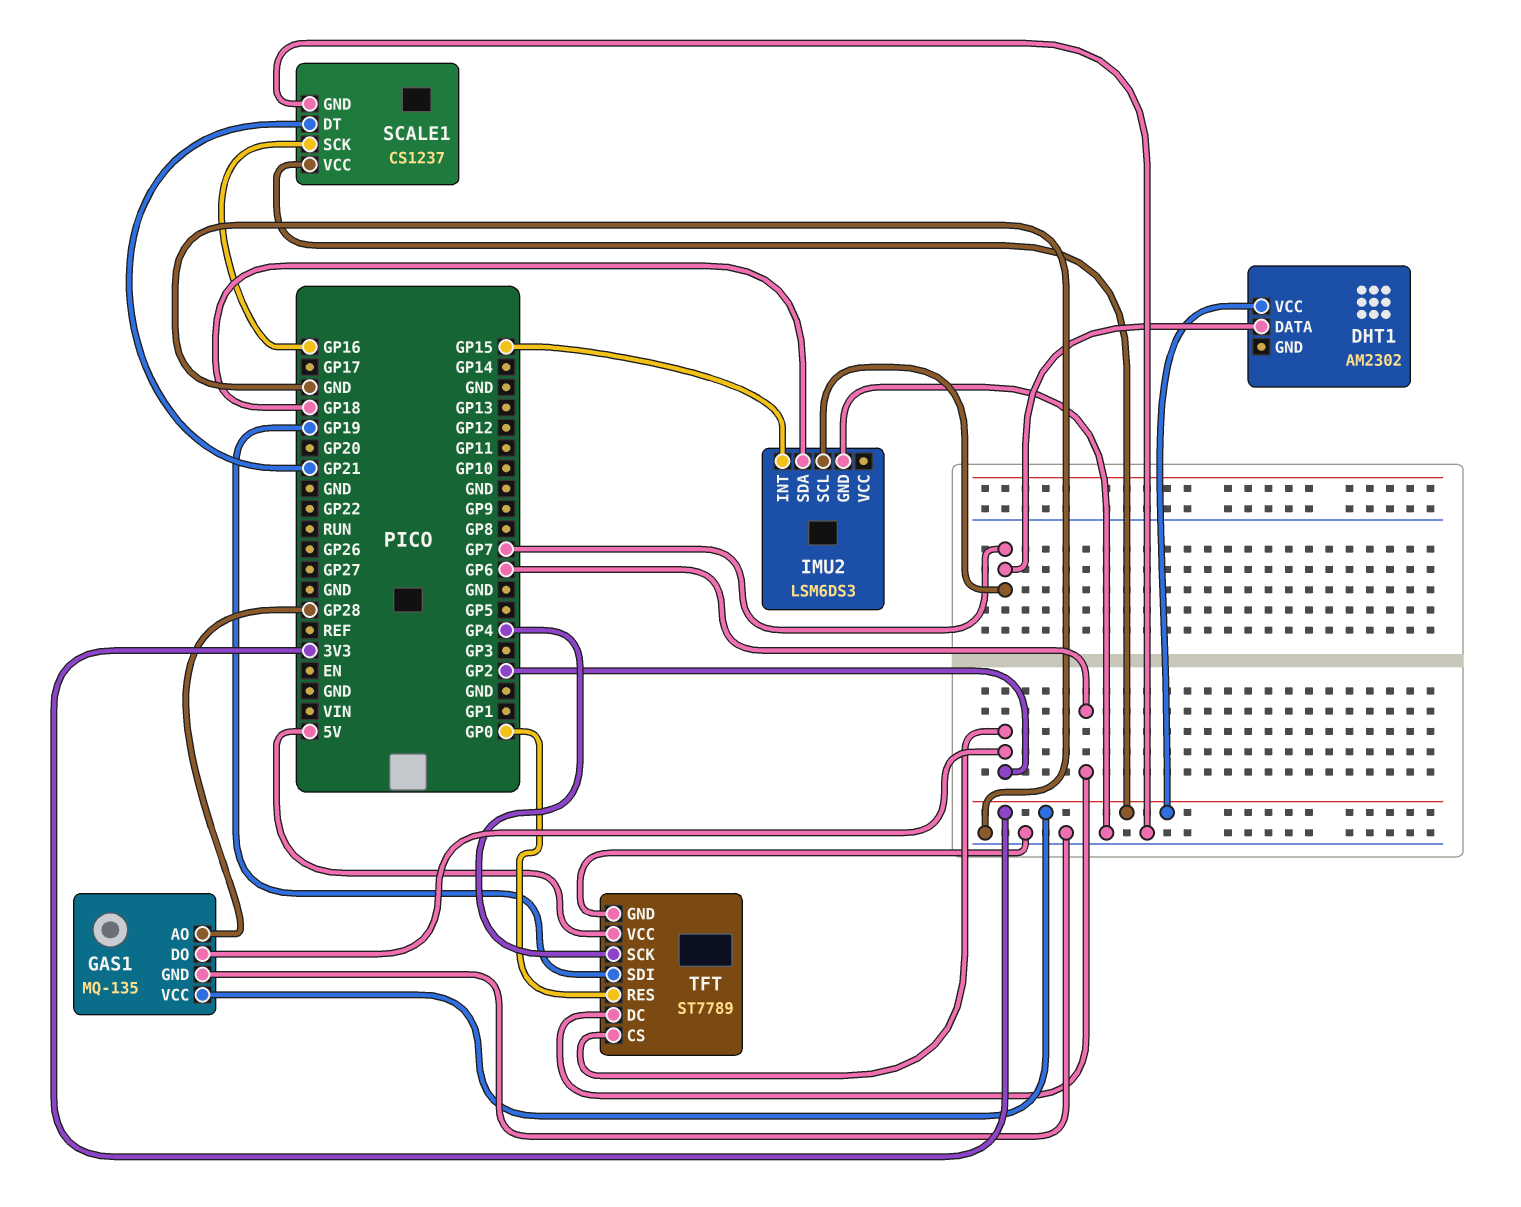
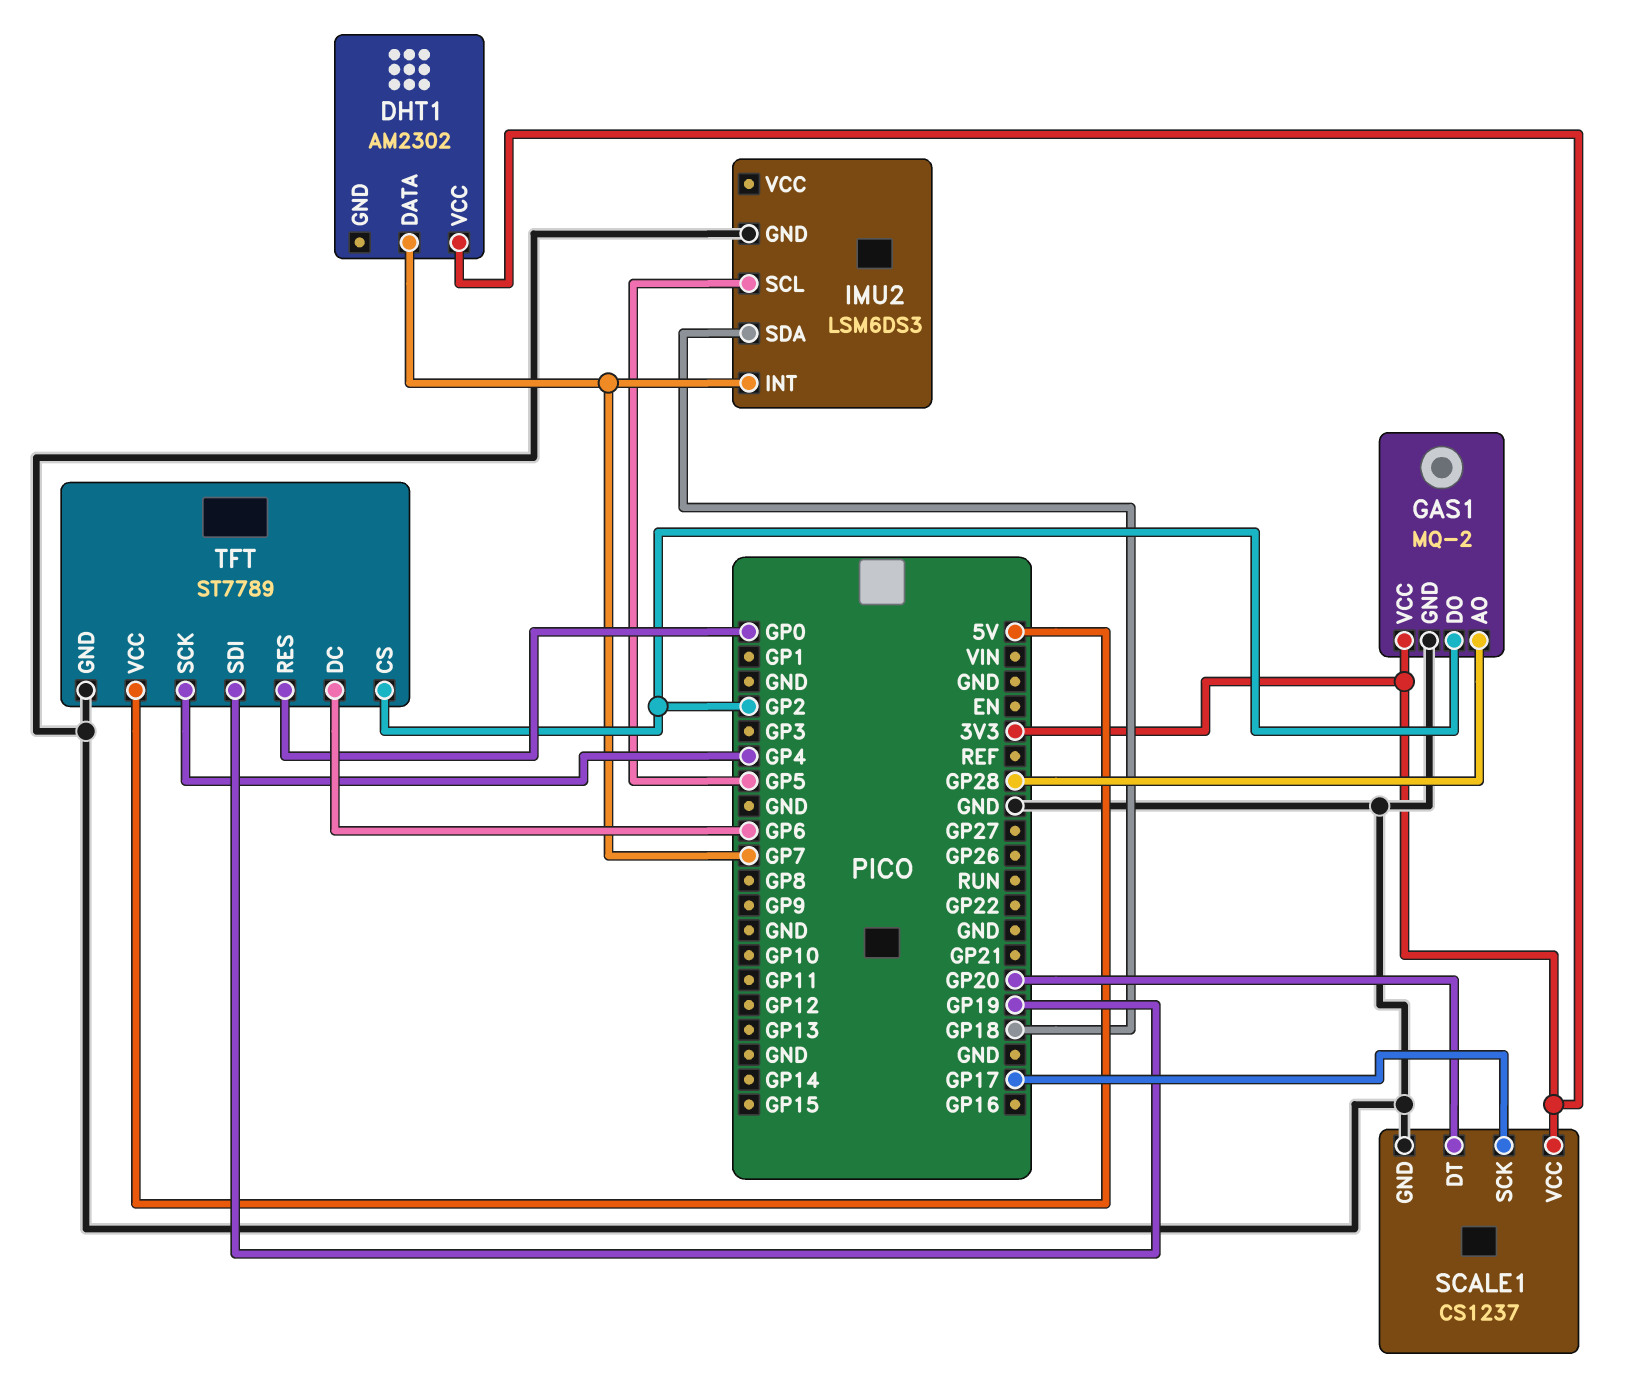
GAS1: MQ-135 -> MQ-2
IMU2 pin INT: GP15 -> GP7
IMU2 pin SCL: GP7 -> GP5
SCALE1 pin DT: GP21 -> GP20
SCALE1 pin SCK: GP16 -> GP17

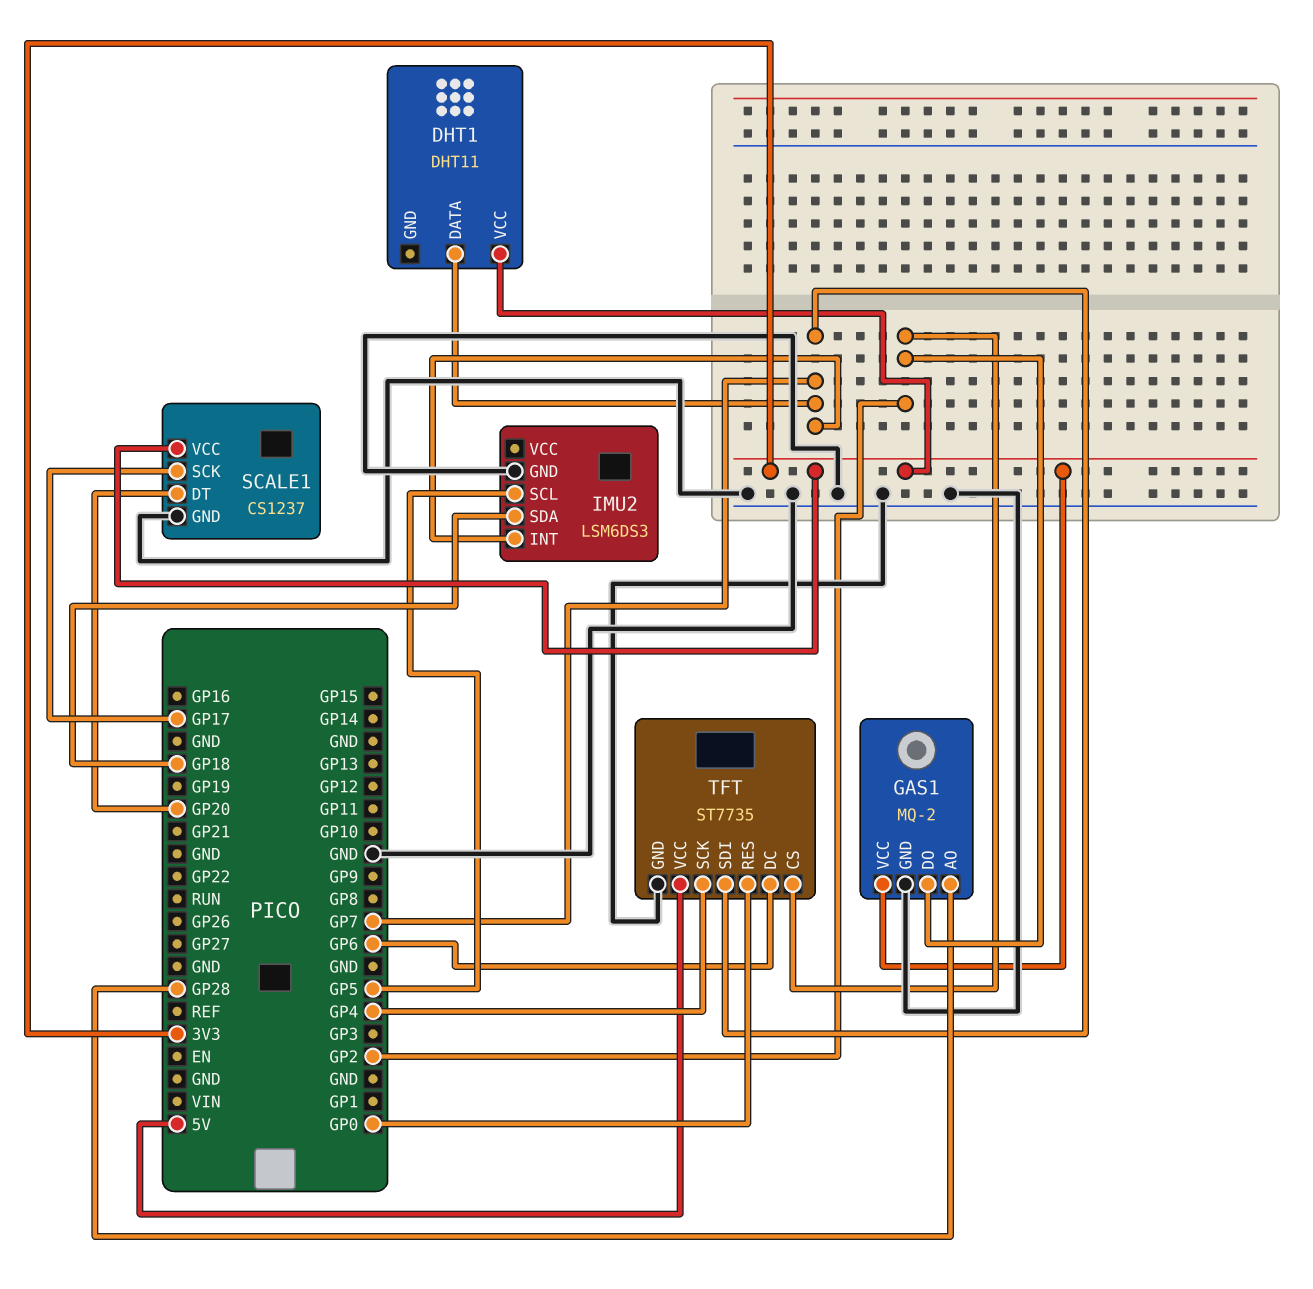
DHT1: AM2302 -> DHT11
TFT: ST7789 -> ST7735
TFT pin SDI: GP19 -> GP7

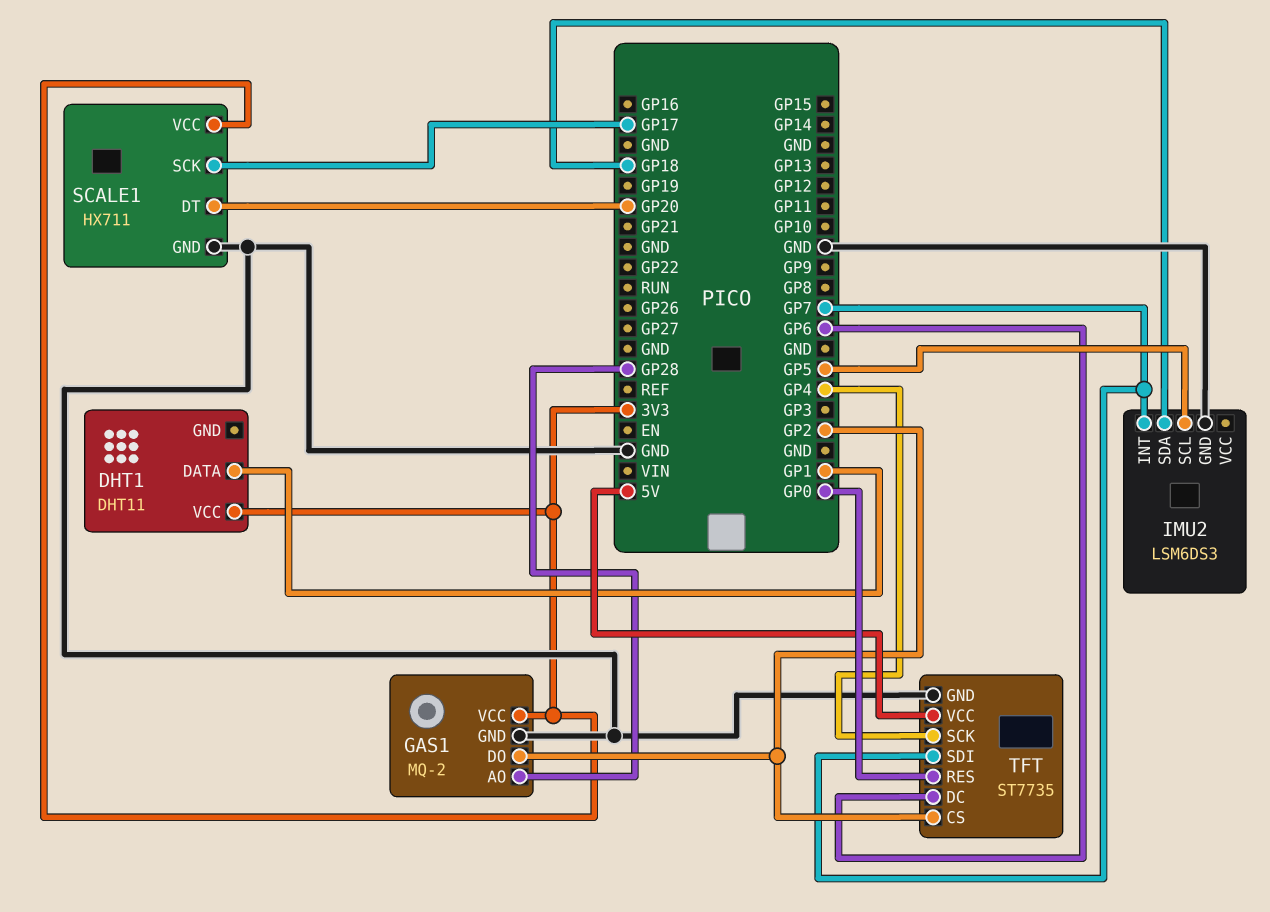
DHT1 pin DATA: GP7 -> GP1
SCALE1: CS1237 -> HX711

